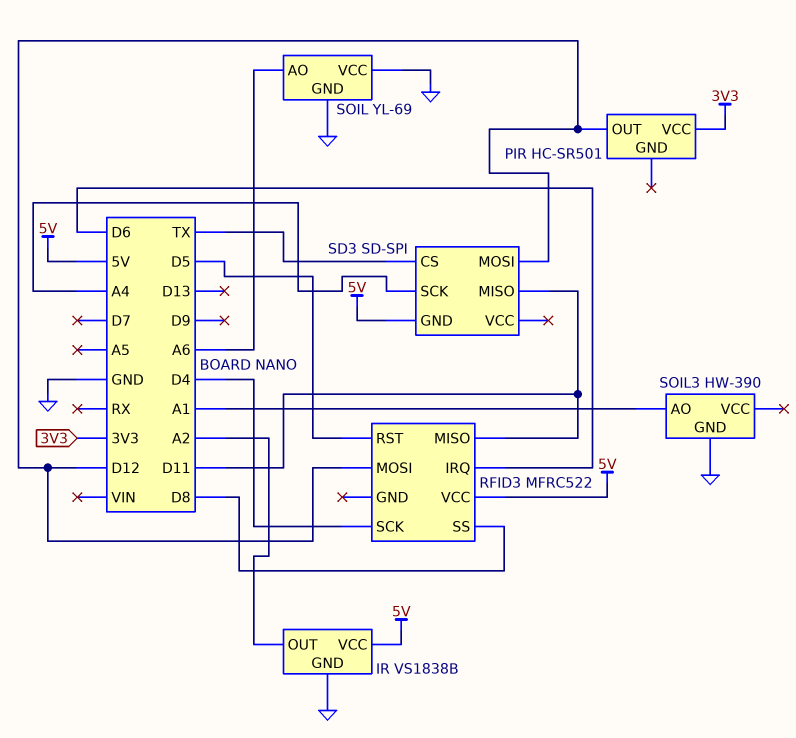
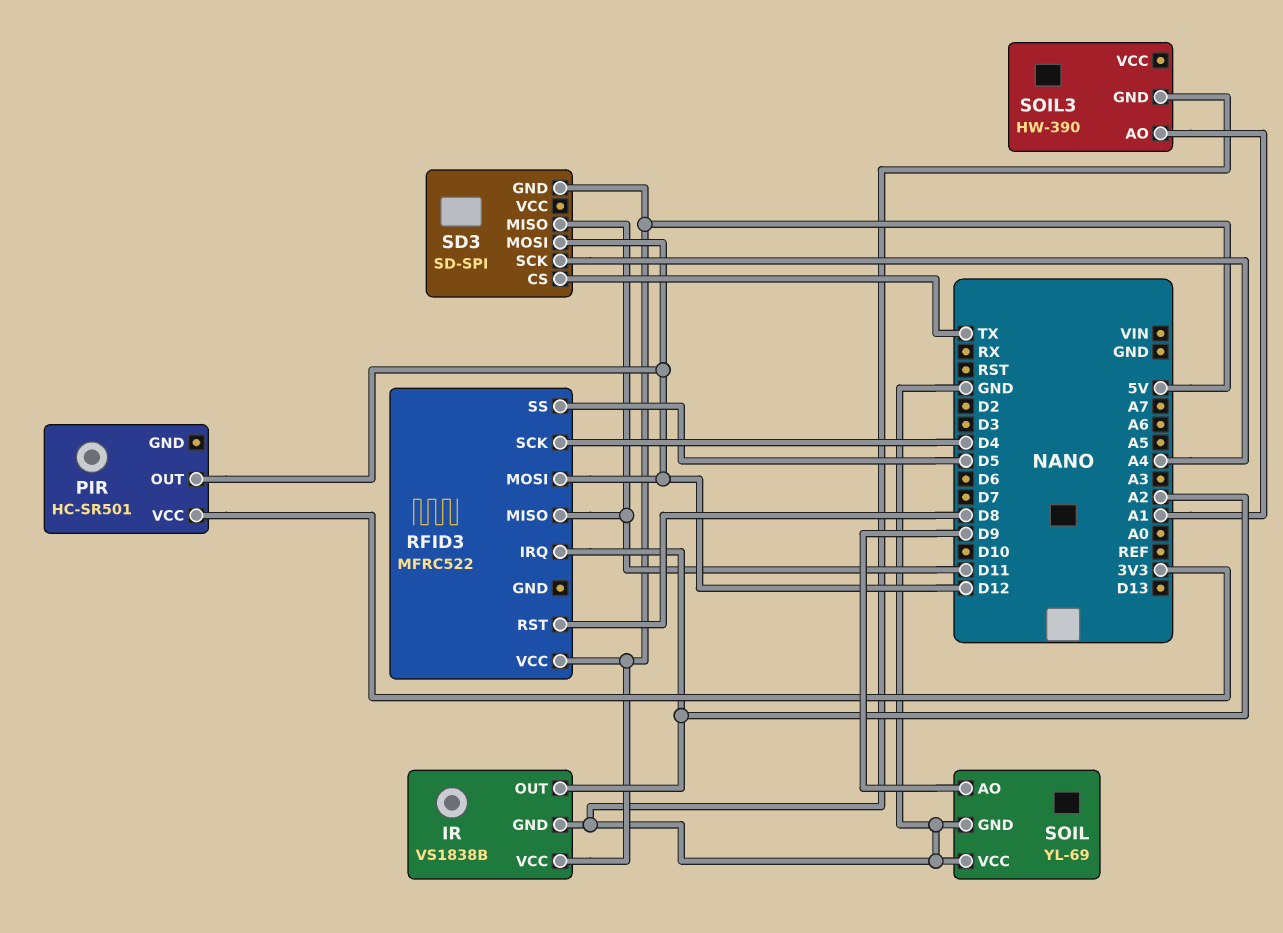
RFID3 pin IRQ: D6 -> A2
RFID3 pin RST: D5 -> D8
RFID3 pin SS: D8 -> D5
SOIL pin AO: A6 -> D9

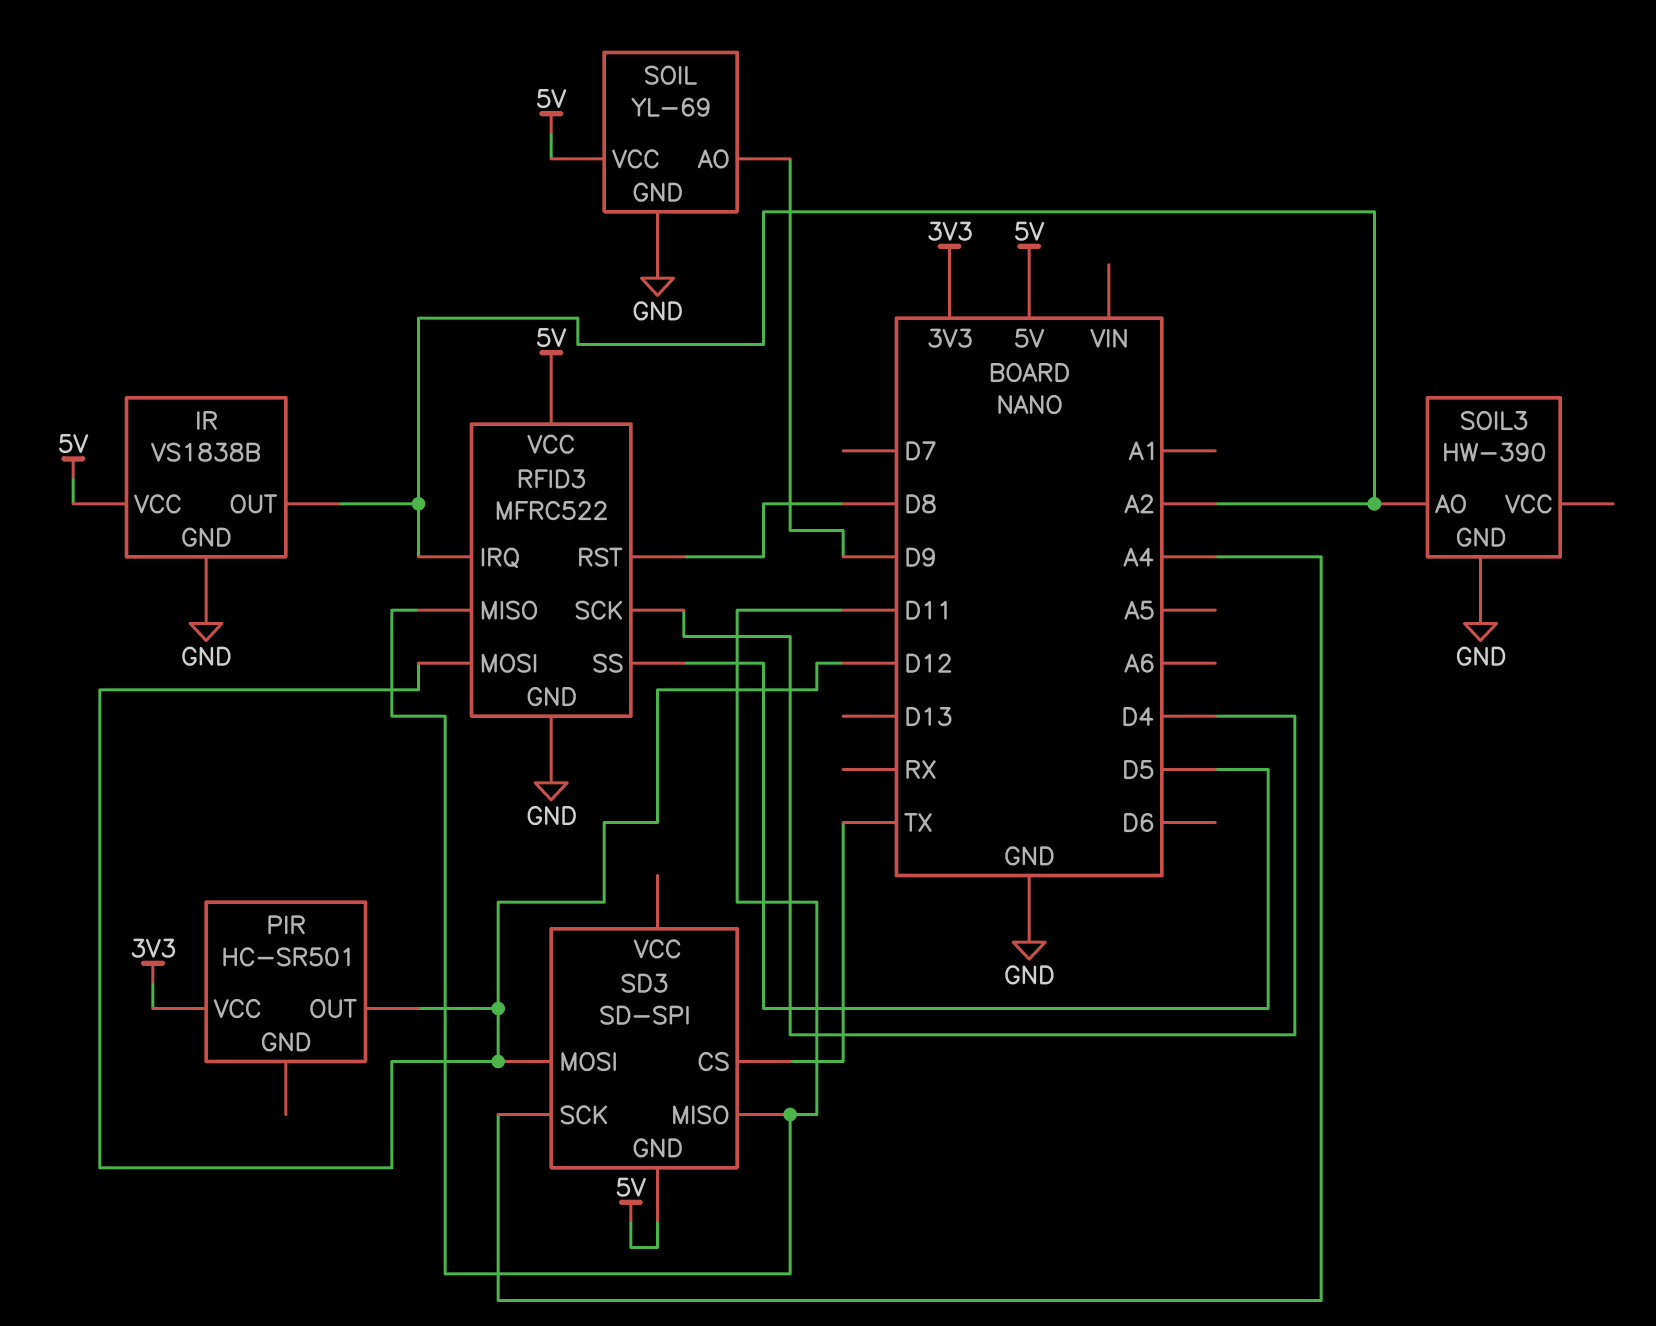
RFID3 pin GND: none -> GND
SOIL pin VCC: GND -> 5V
SOIL3 pin AO: A1 -> A2

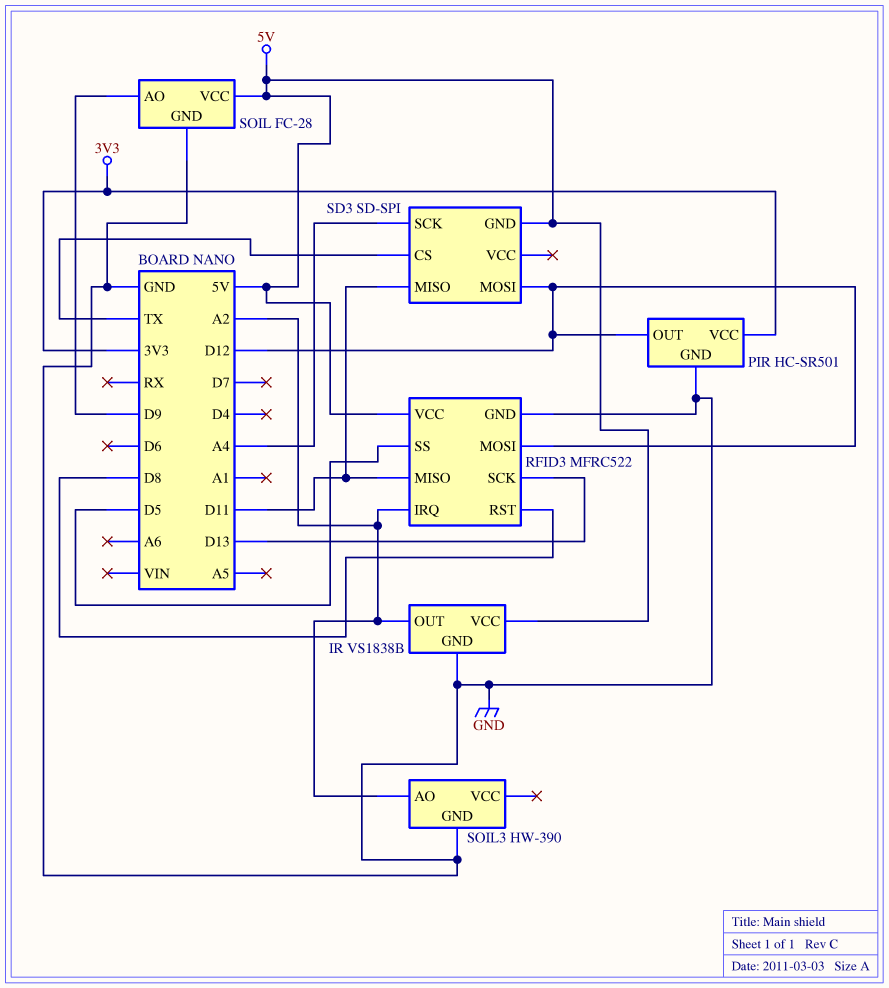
PIR pin GND: none -> GND
RFID3 pin SCK: D4 -> D13
SOIL: YL-69 -> FC-28

